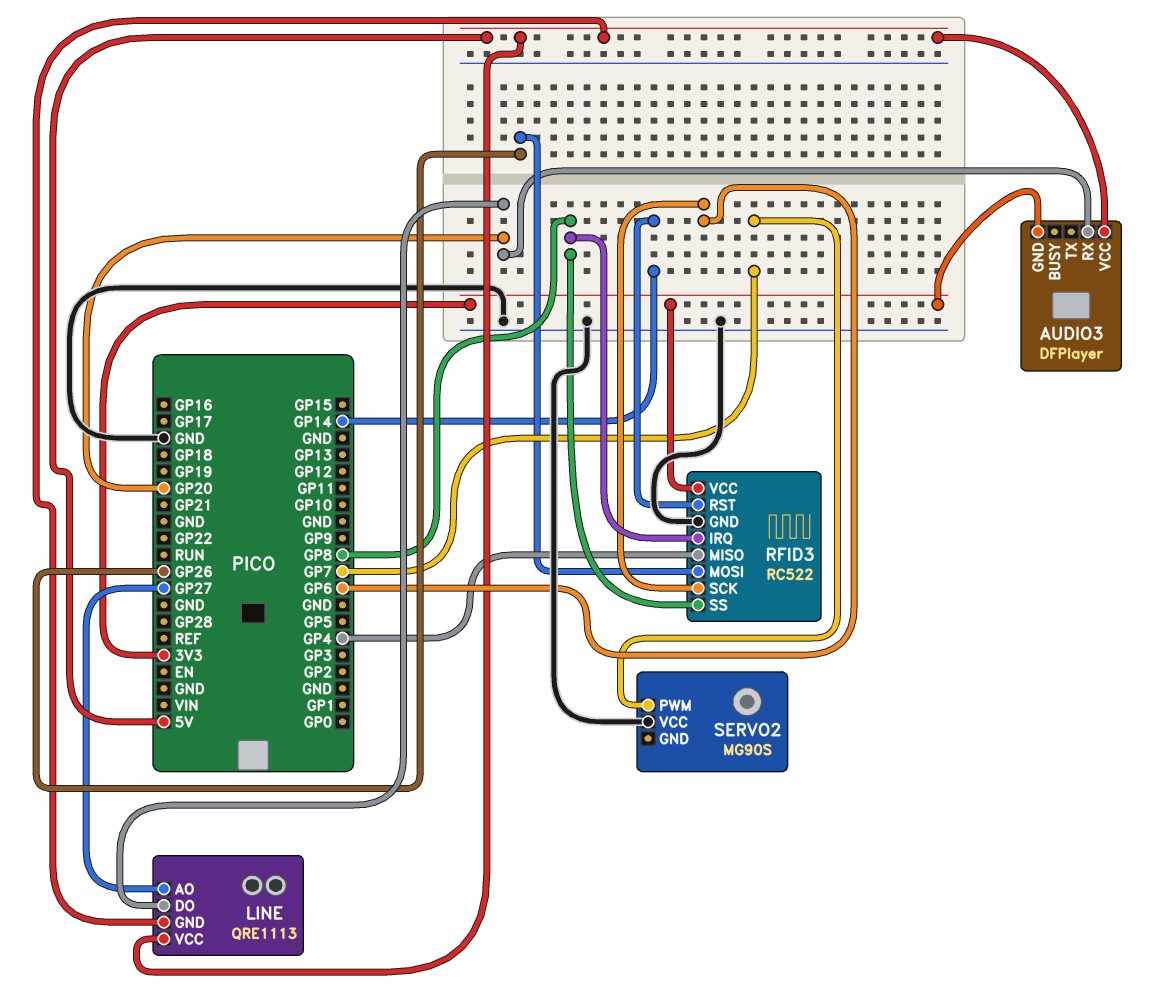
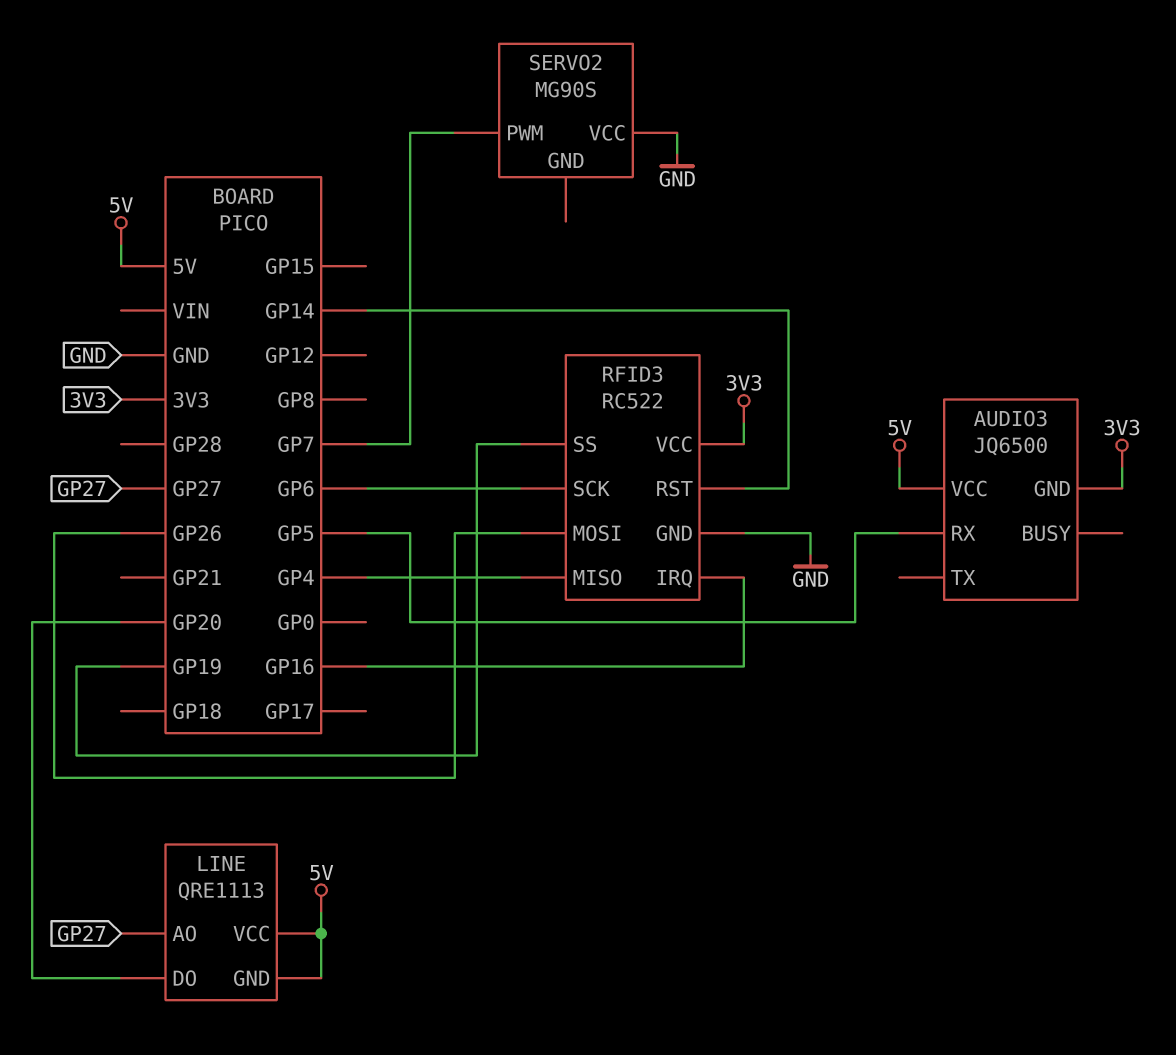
AUDIO3: DFPlayer -> JQ6500
AUDIO3 pin RX: GP20 -> GP5
RFID3 pin IRQ: GP8 -> GP16
RFID3 pin SS: GP8 -> GP19

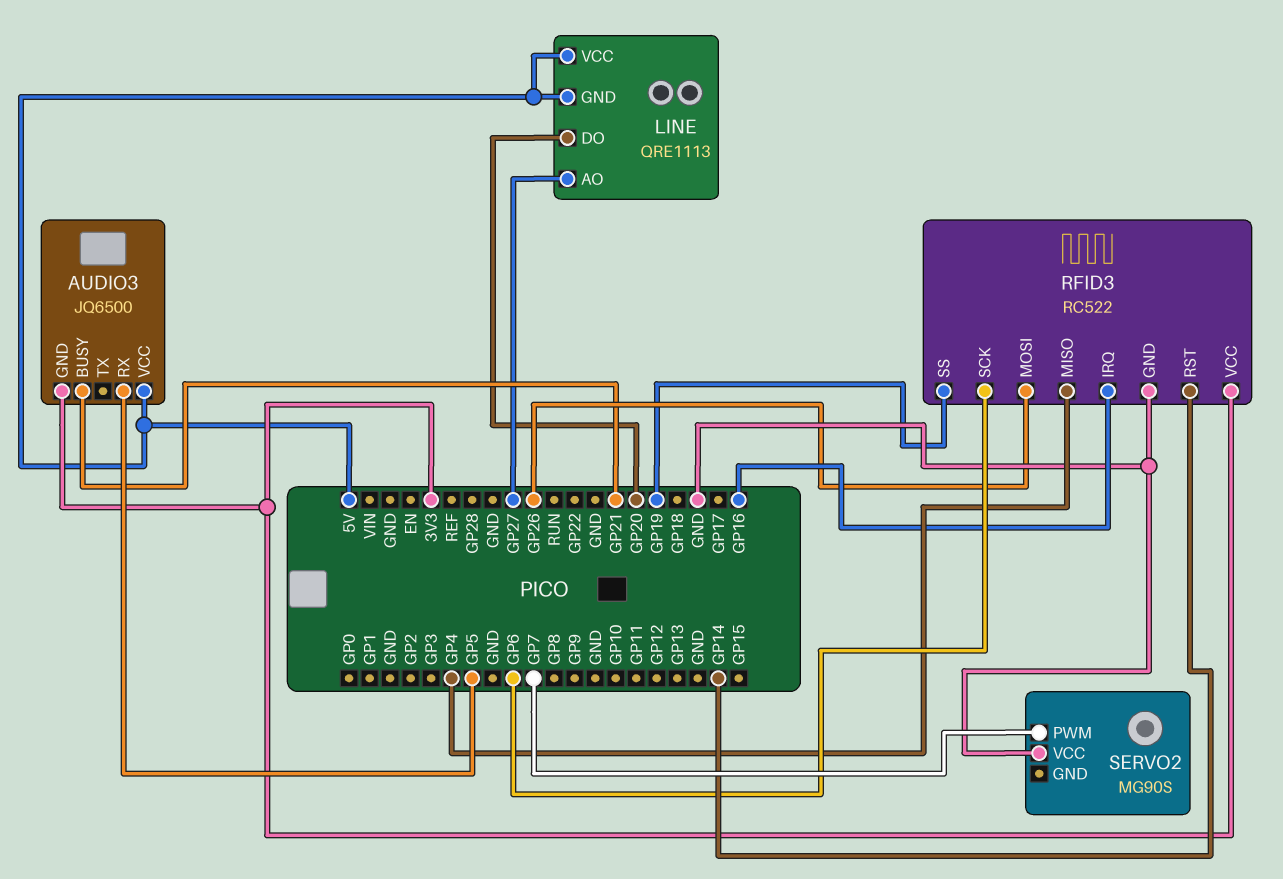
AUDIO3 pin BUSY: none -> GP21

